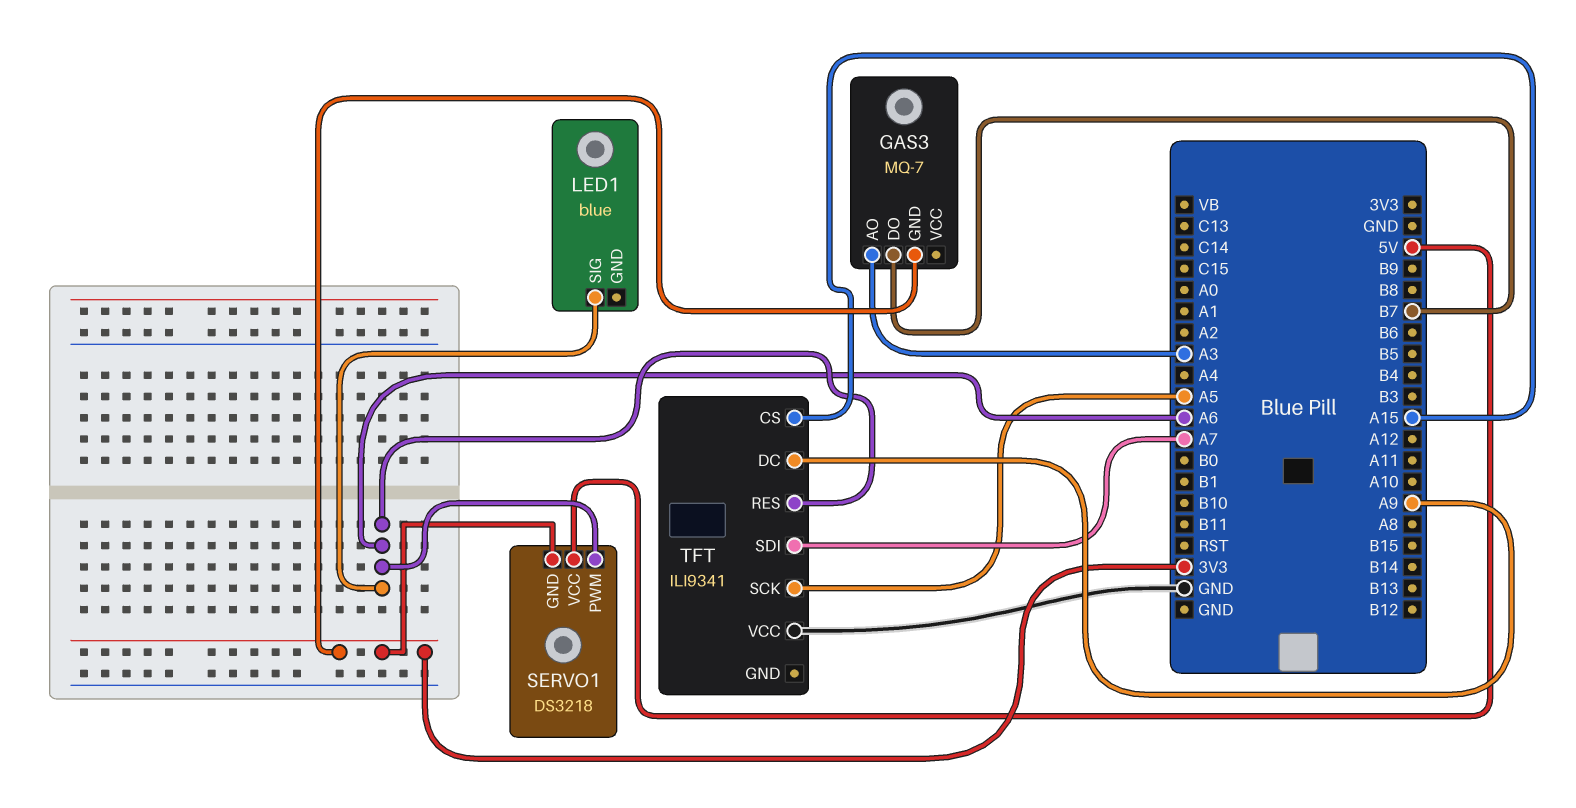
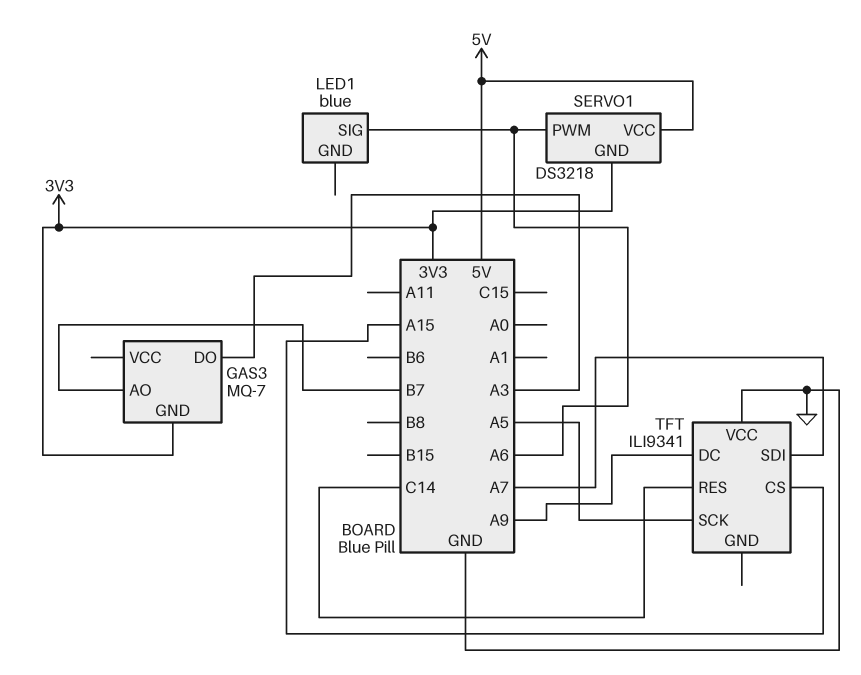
GAS3 pin AO: A3 -> B7
GAS3 pin DO: B7 -> A3
TFT pin RES: A6 -> C14

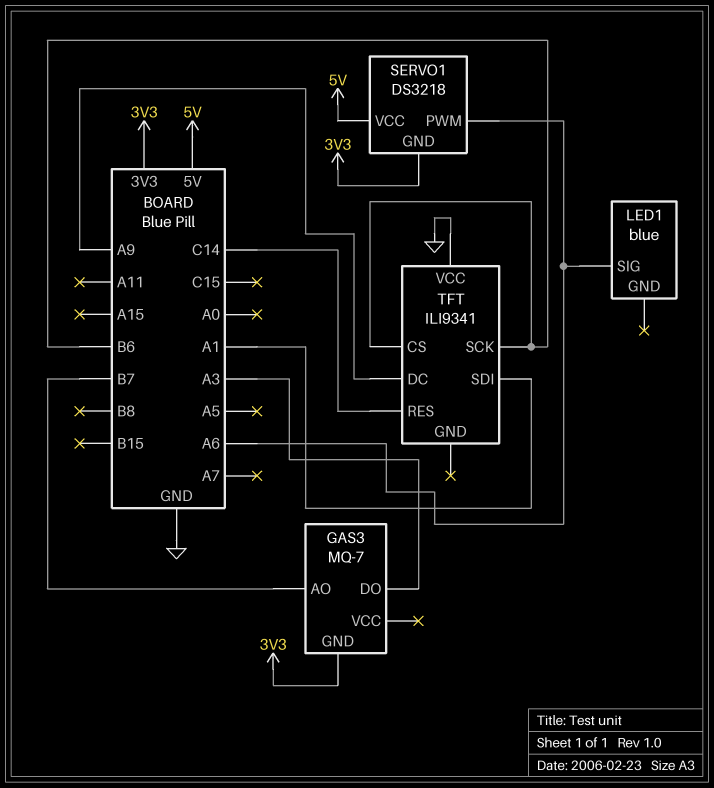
TFT pin CS: A15 -> B6
TFT pin SCK: A5 -> B6
TFT pin SDI: A7 -> A1

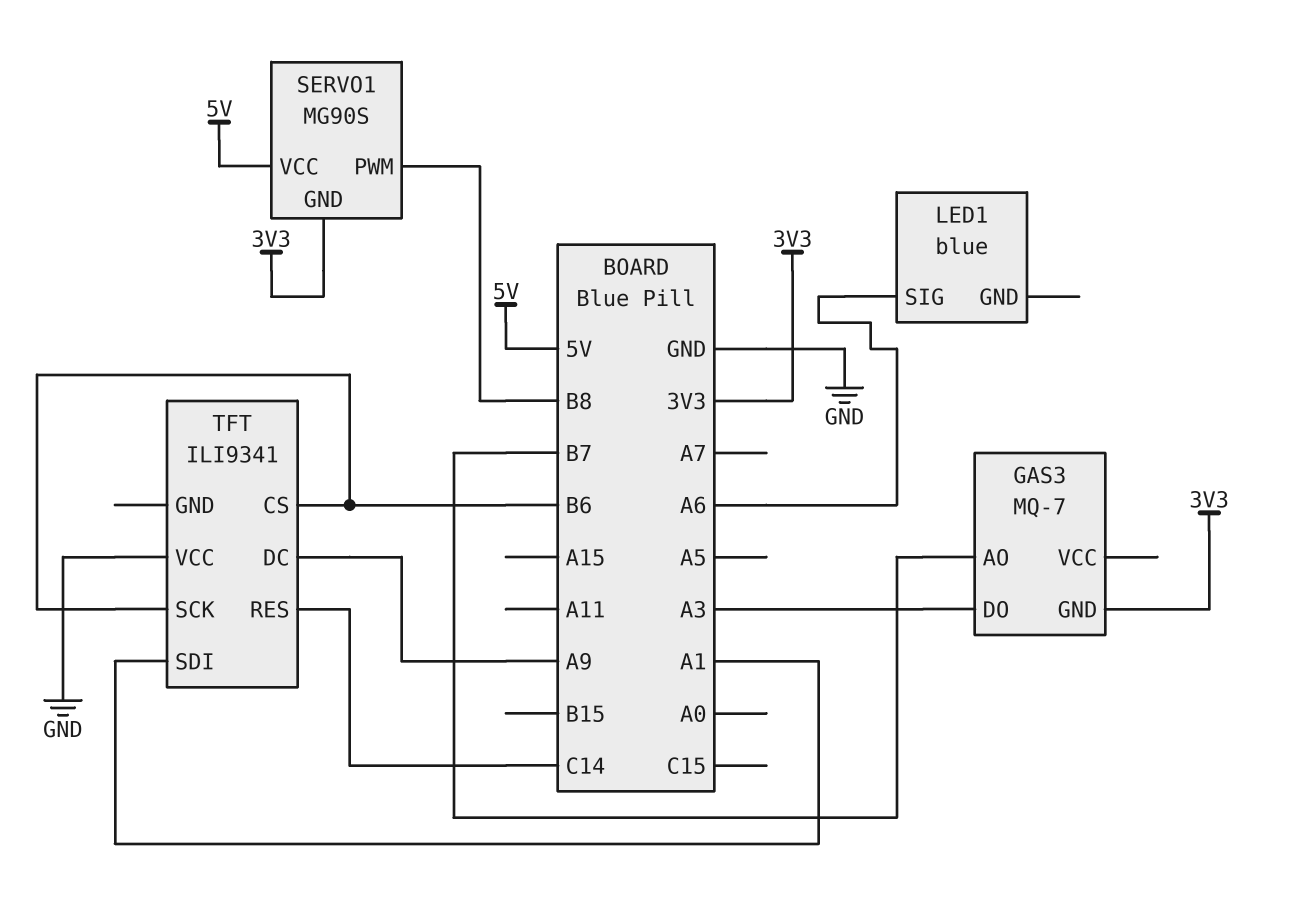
SERVO1: DS3218 -> MG90S
SERVO1 pin PWM: A6 -> B8

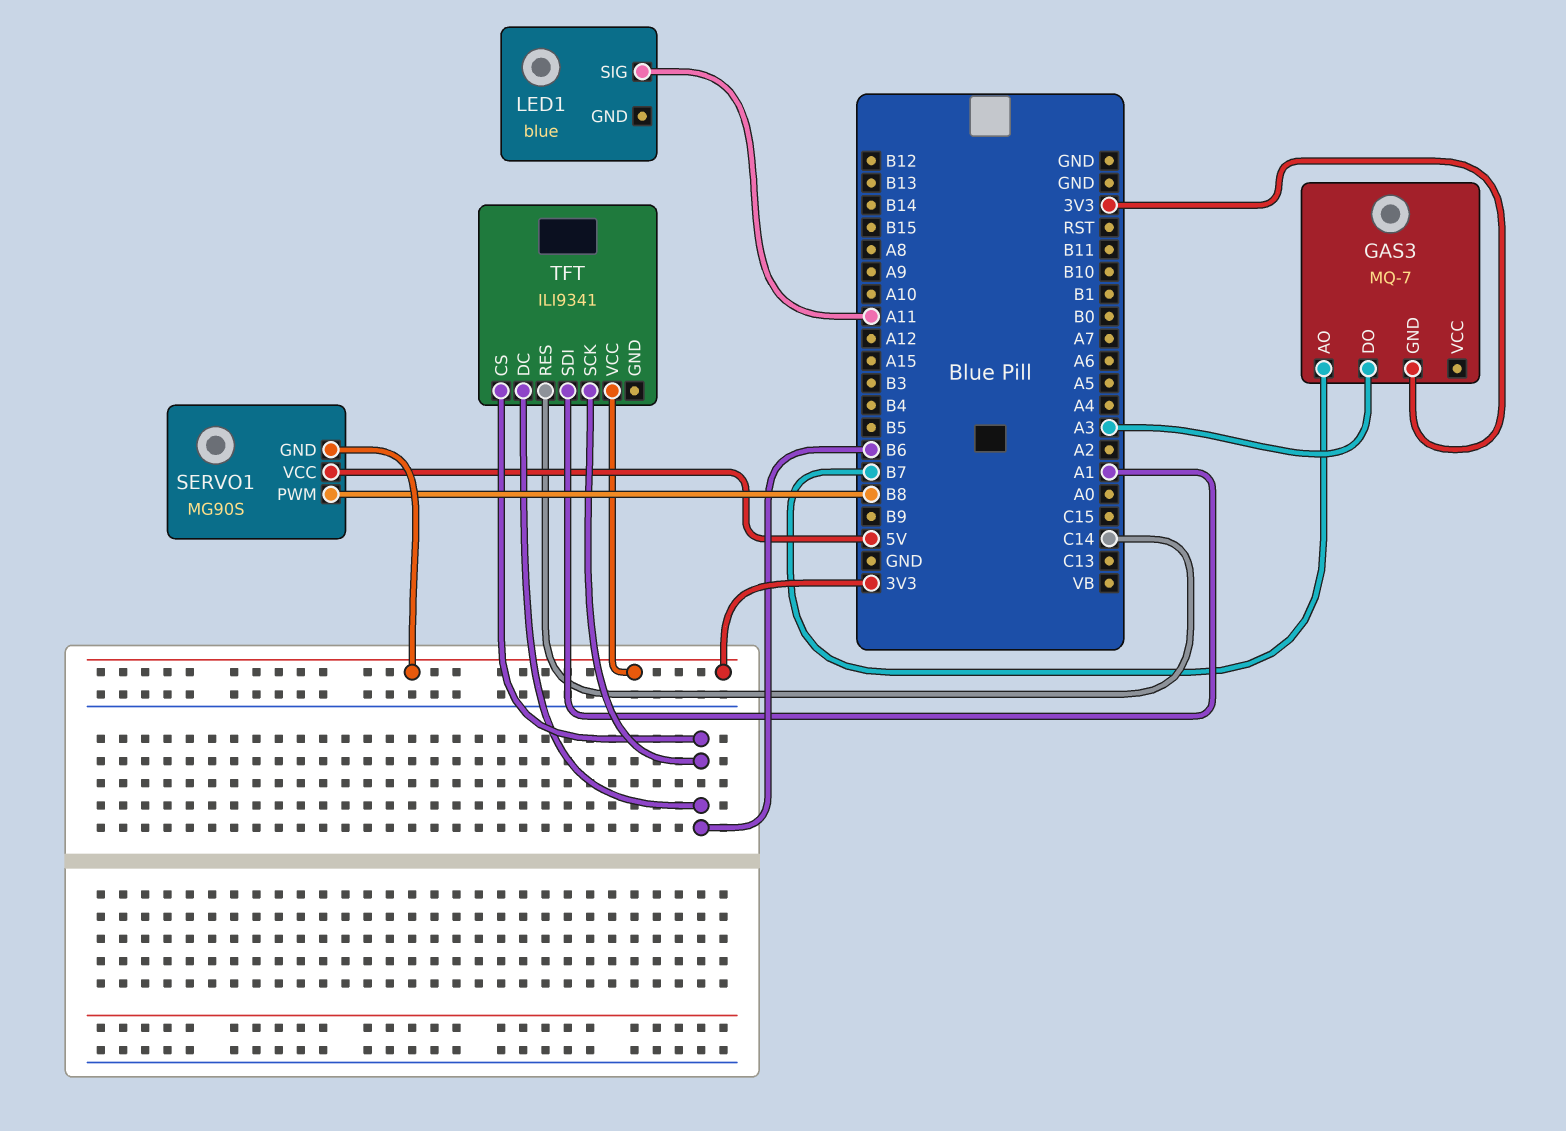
LED1 pin SIG: A6 -> A11
TFT pin DC: A9 -> B6
TFT pin VCC: GND -> 3V3

